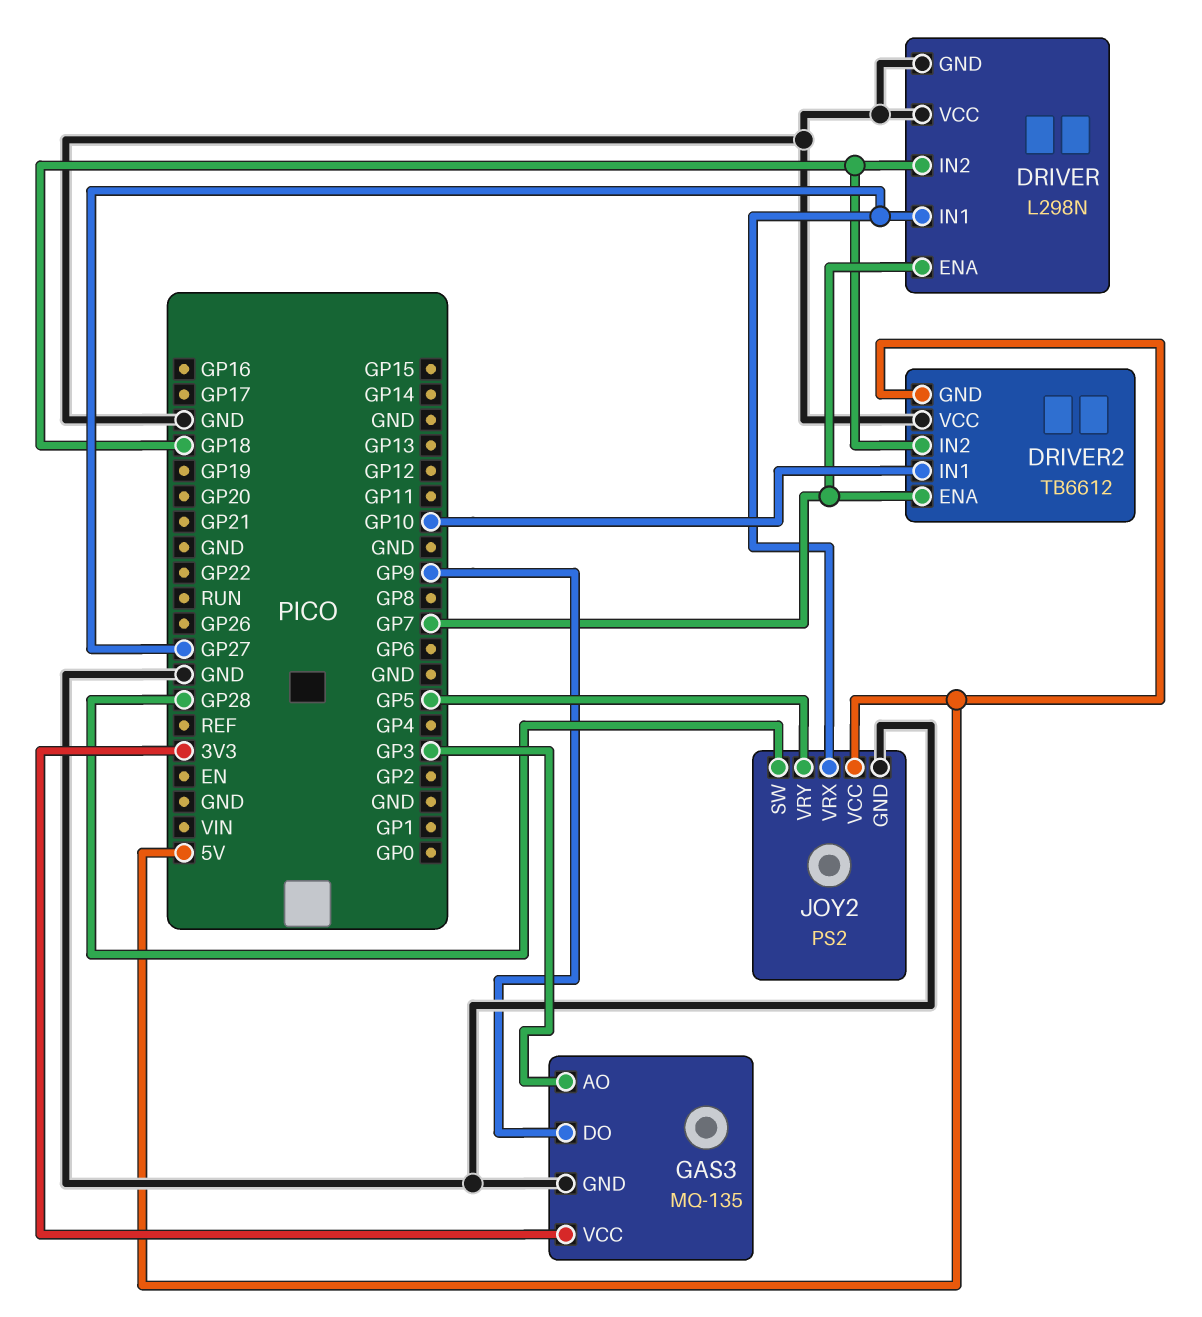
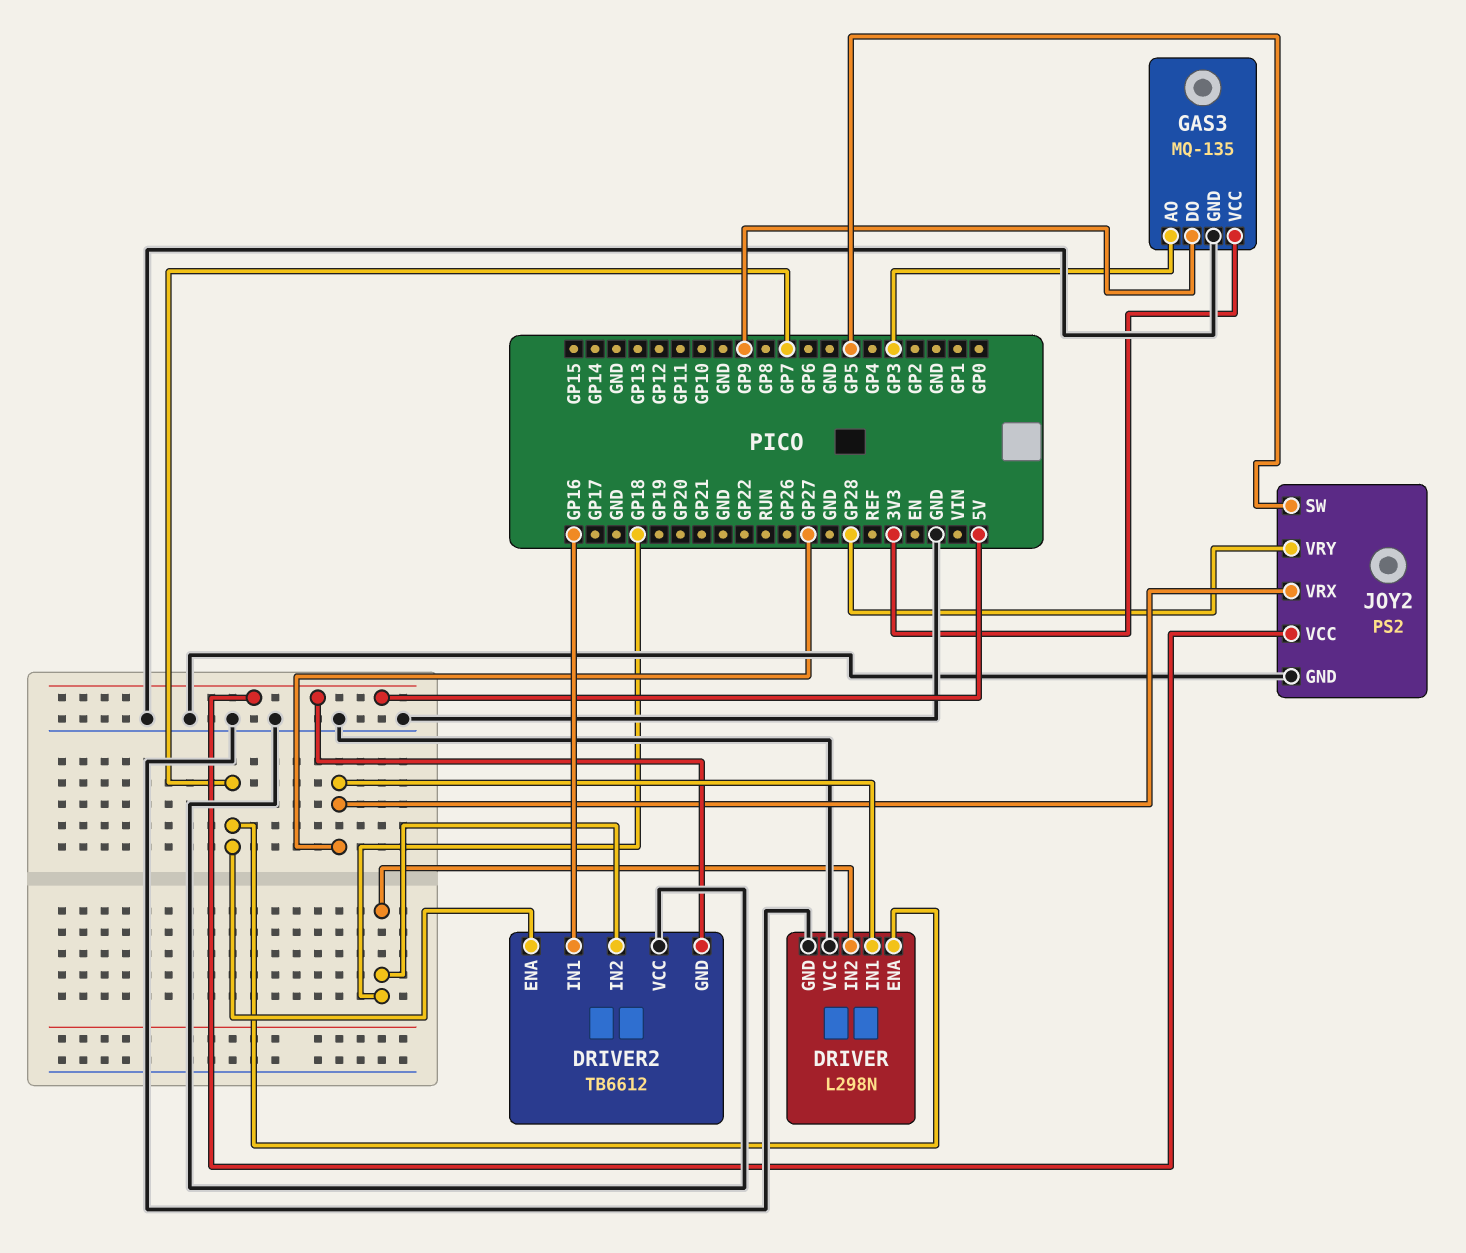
DRIVER2 pin IN1: GP10 -> GP16
JOY2 pin SW: GP28 -> GP5
JOY2 pin VRY: GP5 -> GP28

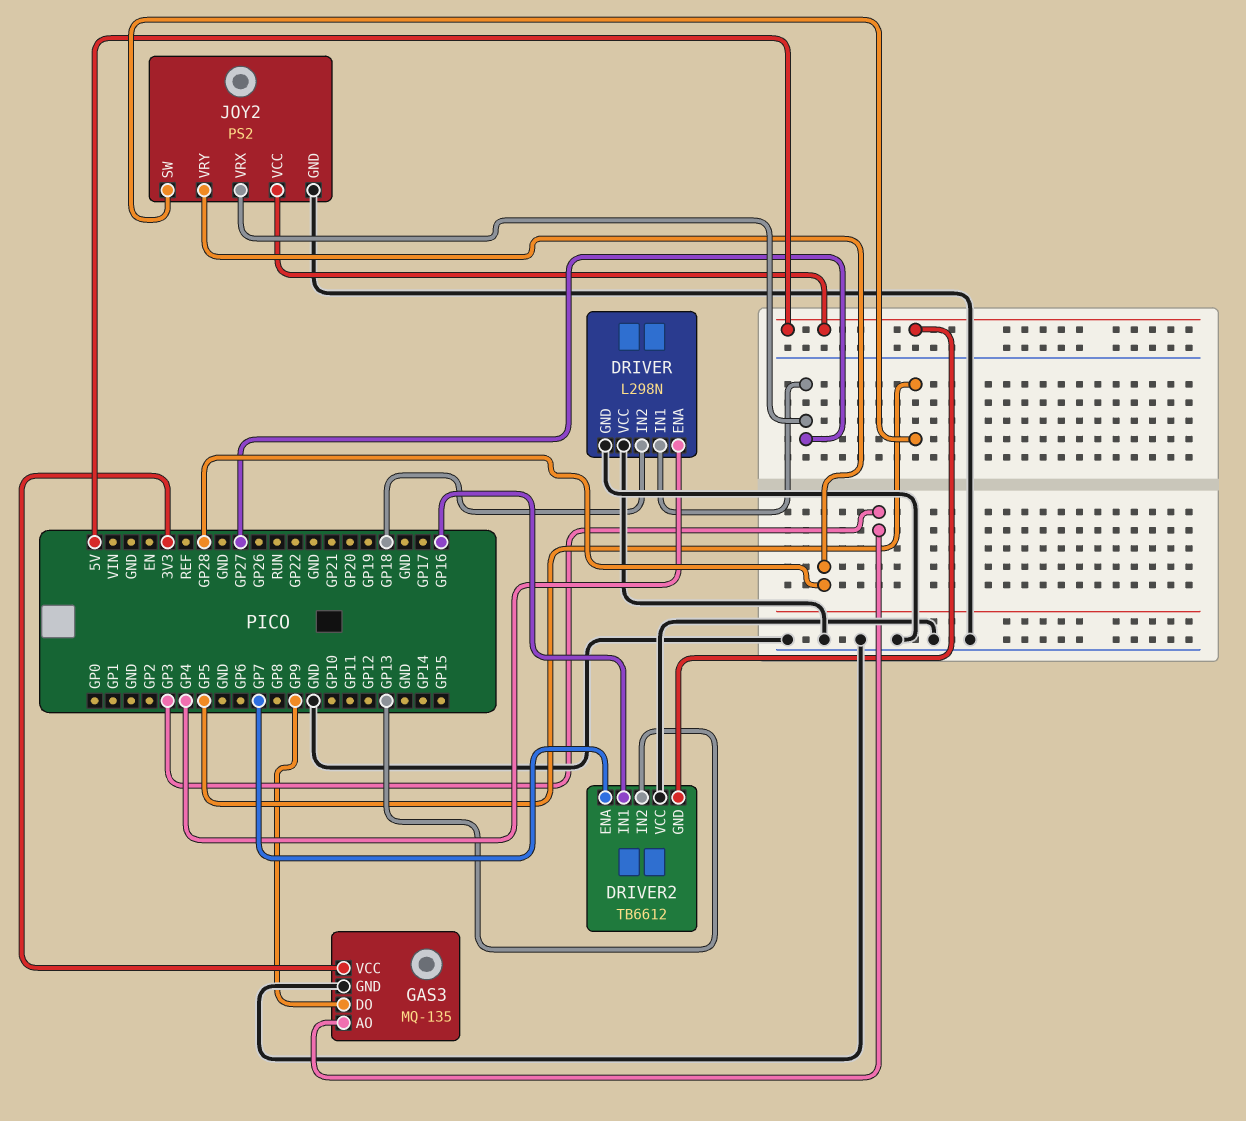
DRIVER pin ENA: GP7 -> GP4
DRIVER2 pin IN2: GP18 -> GP13

